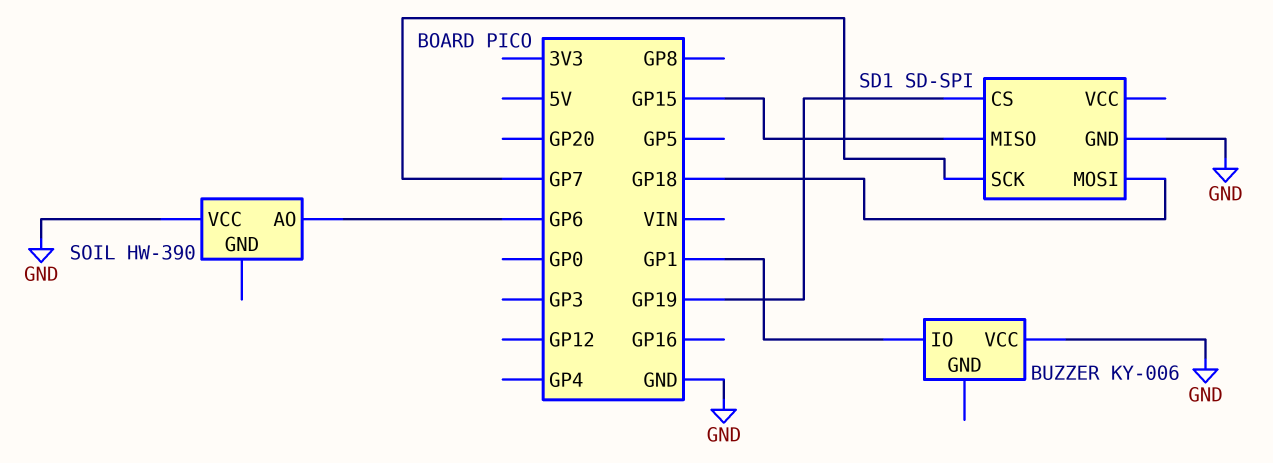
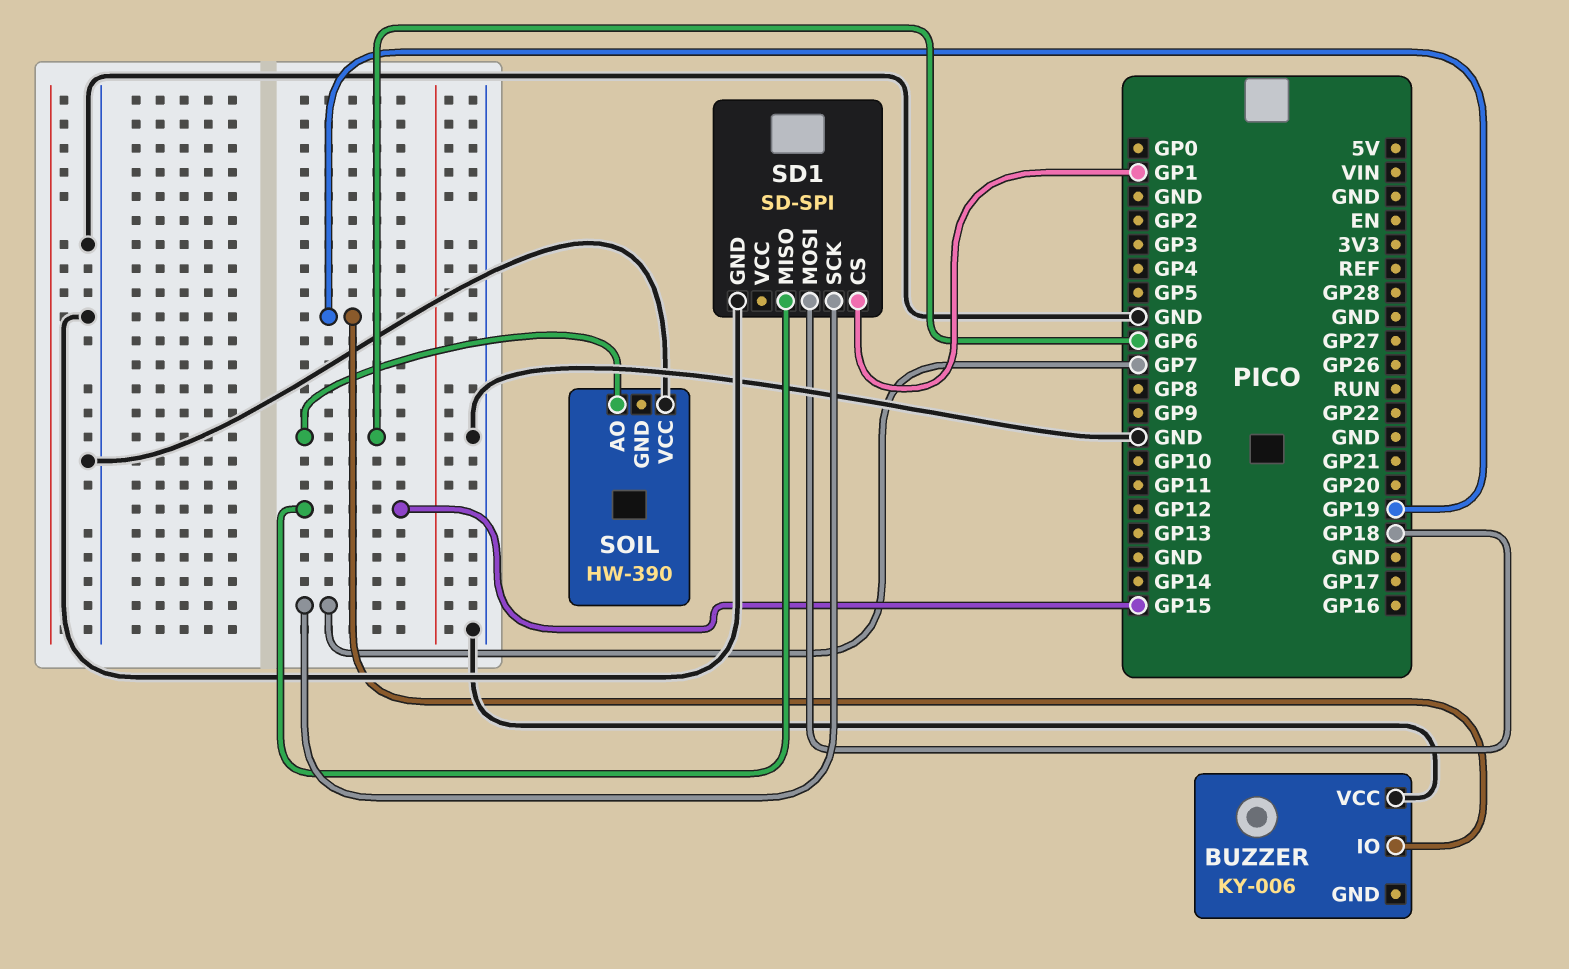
BUZZER pin IO: GP1 -> GP19
SD1 pin CS: GP19 -> GP1

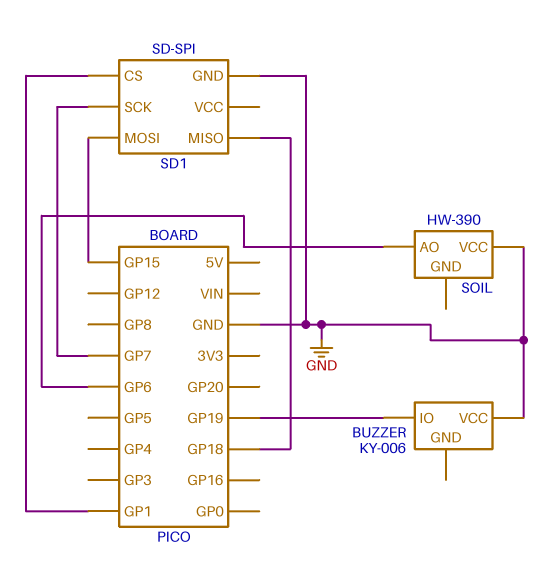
SD1 pin MISO: GP15 -> GP18
SD1 pin MOSI: GP18 -> GP15

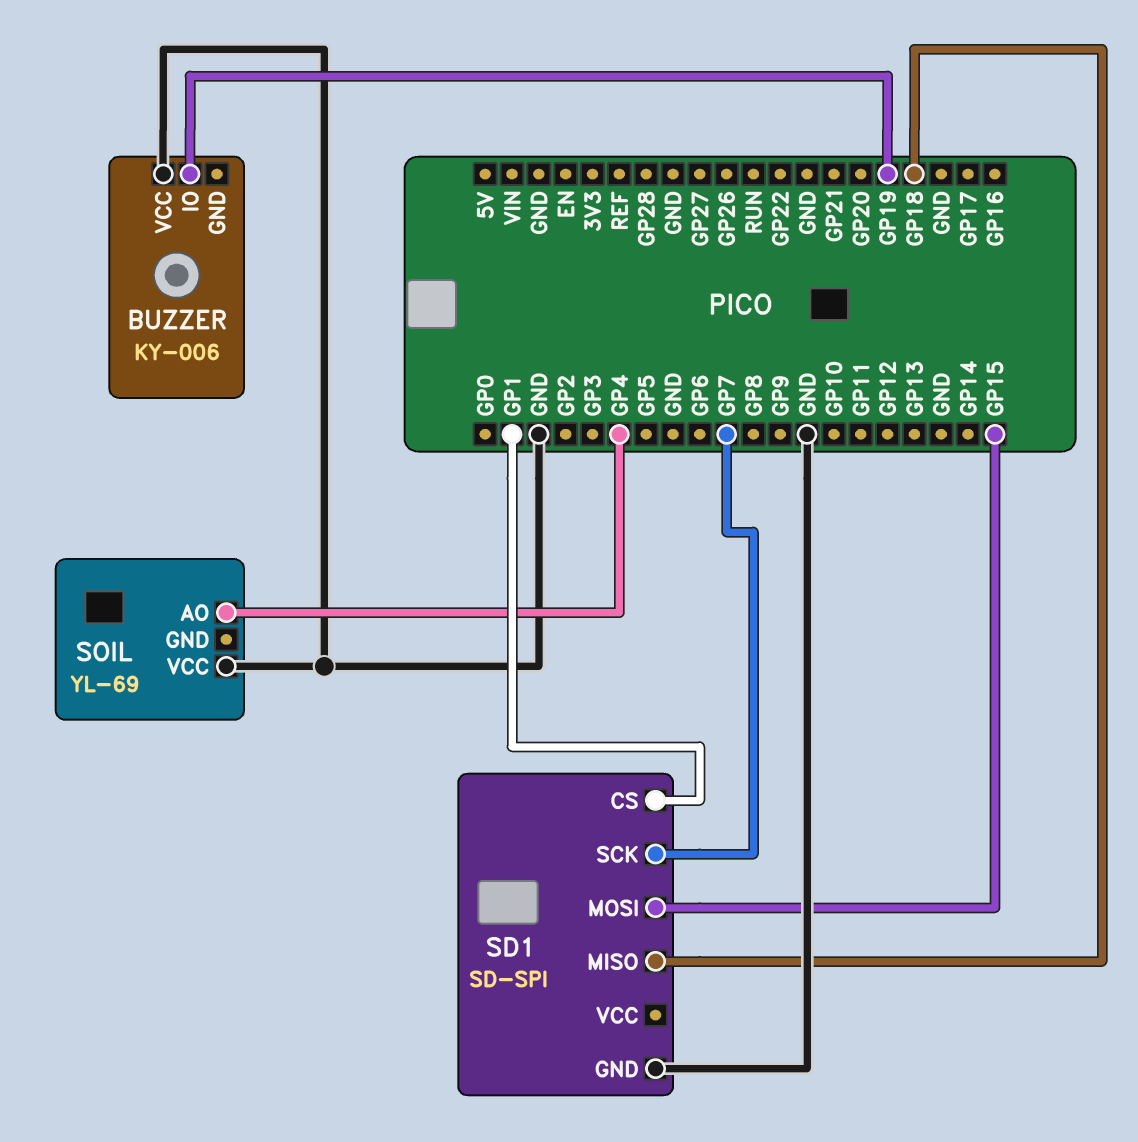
SOIL: HW-390 -> YL-69
SOIL pin AO: GP6 -> GP4

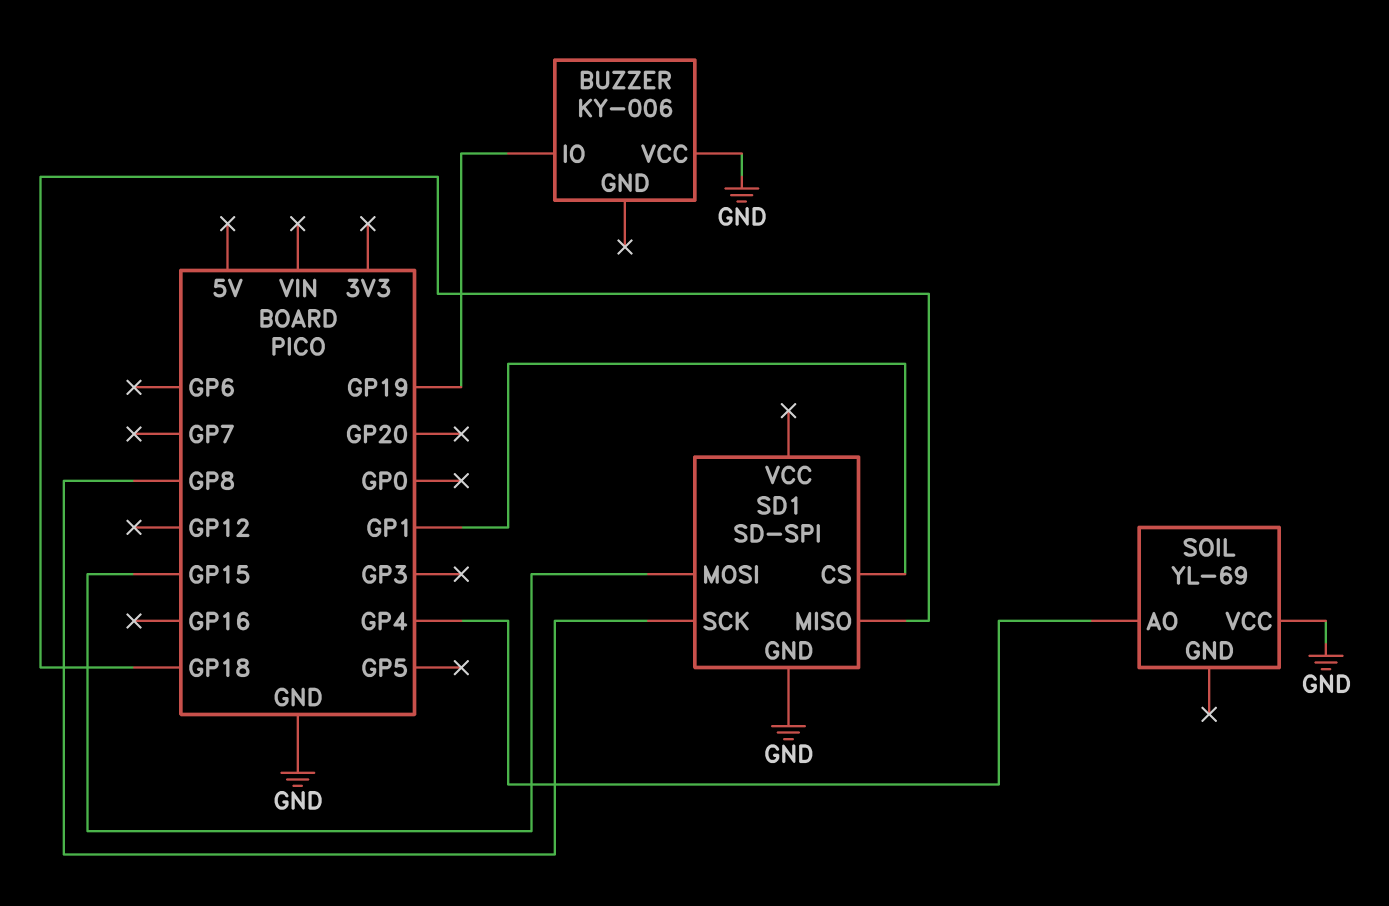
SD1 pin SCK: GP7 -> GP8

